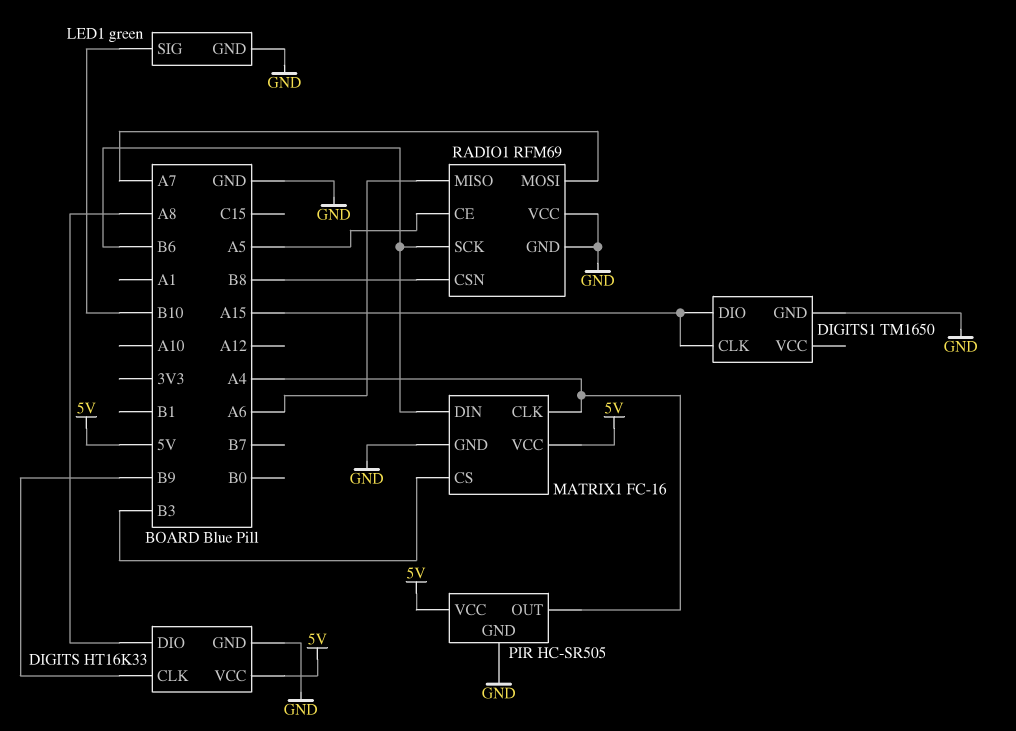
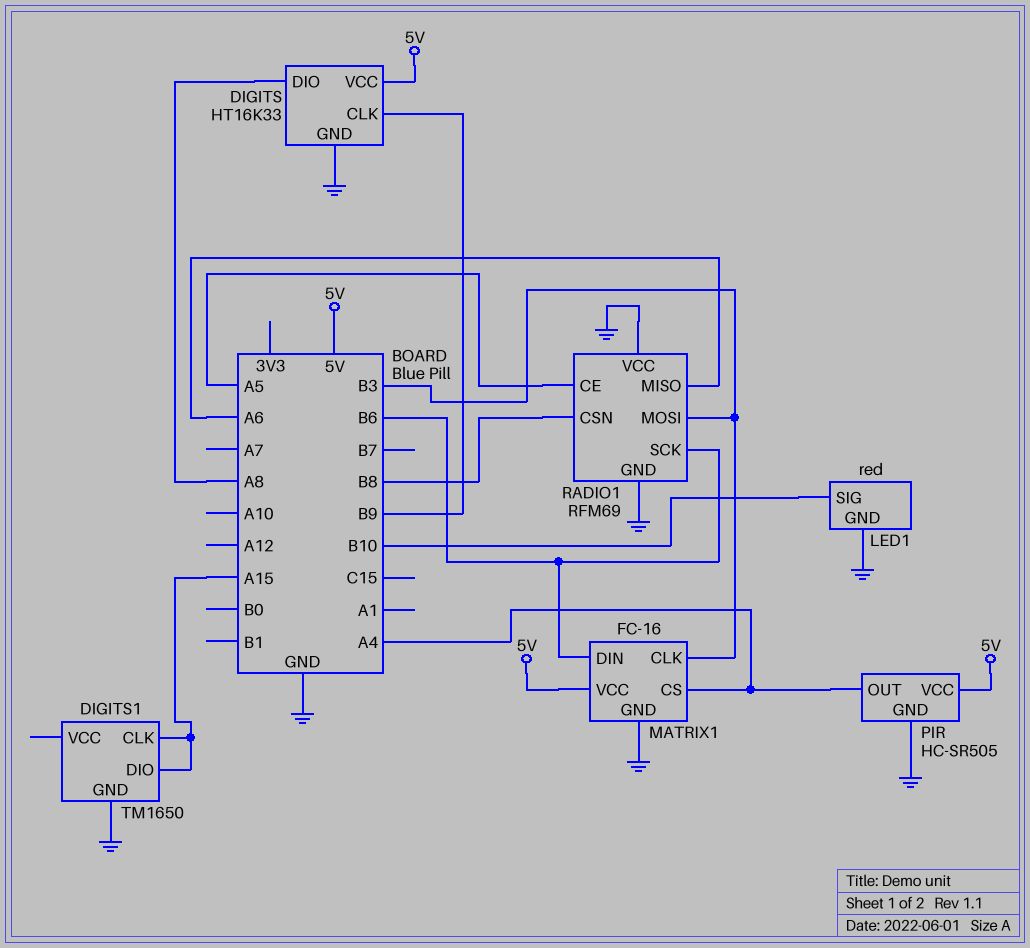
LED1: green -> red
MATRIX1 pin CLK: A4 -> B3
MATRIX1 pin CS: B3 -> A4
RADIO1 pin MOSI: A7 -> B3

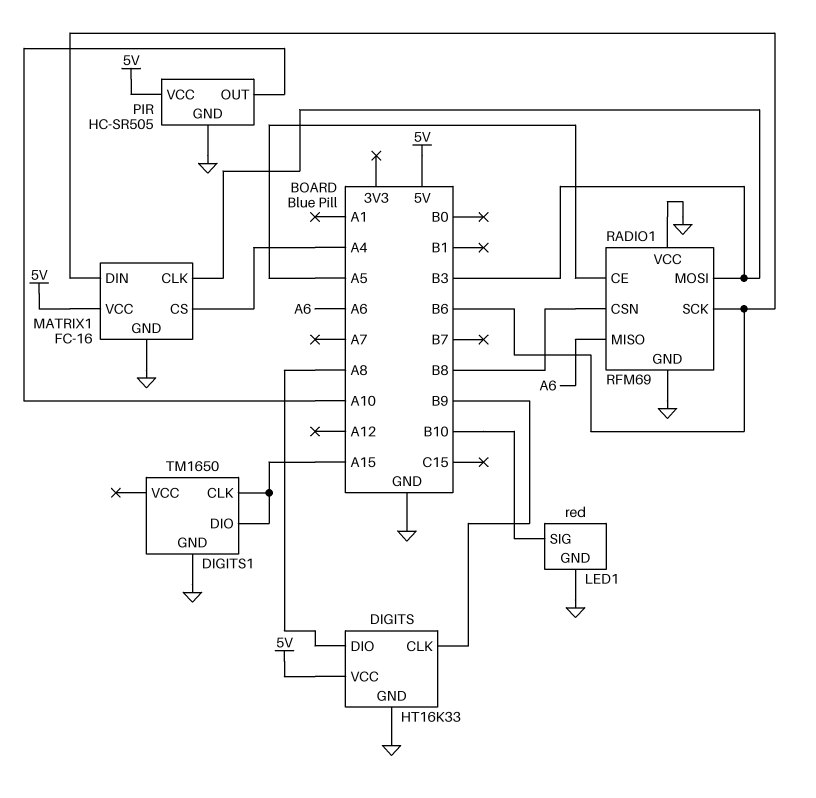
PIR pin OUT: A4 -> A10

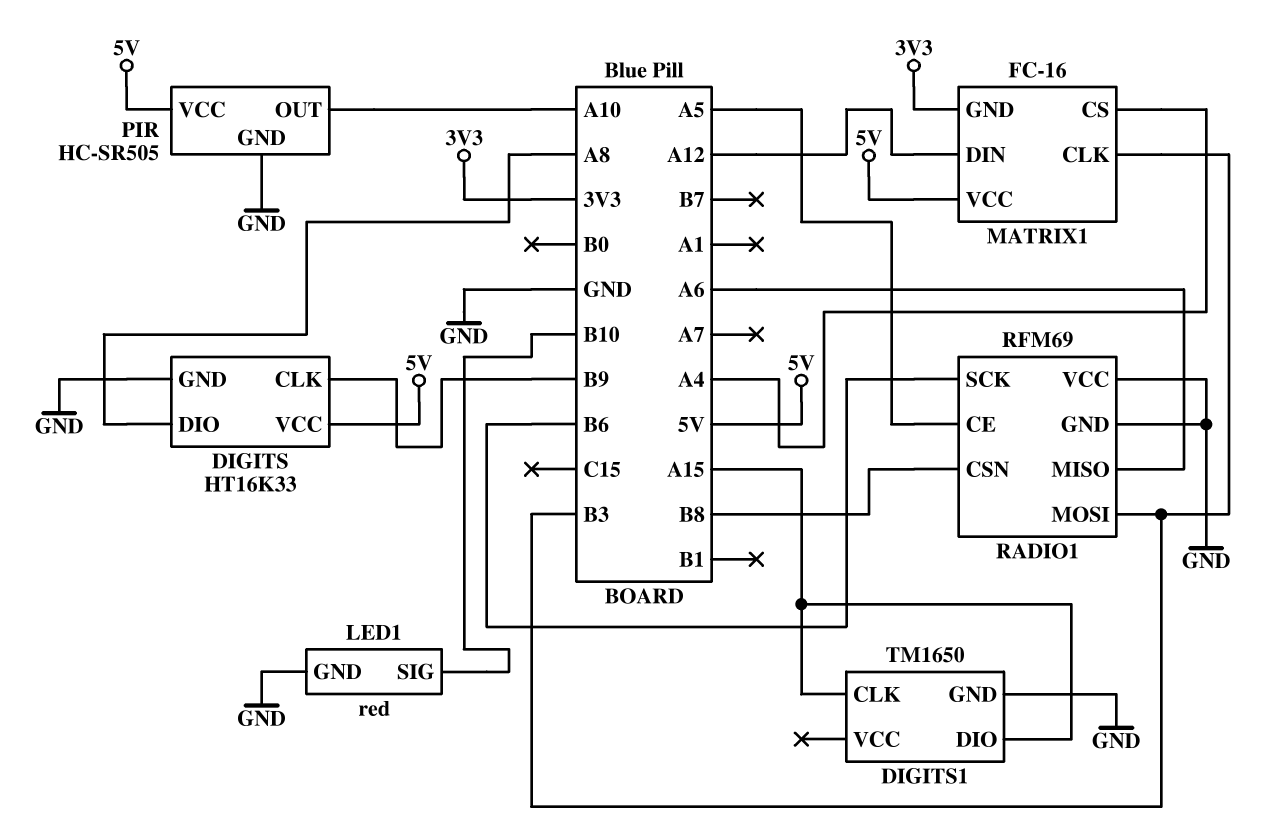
MATRIX1 pin DIN: B6 -> A12
MATRIX1 pin GND: GND -> 3V3

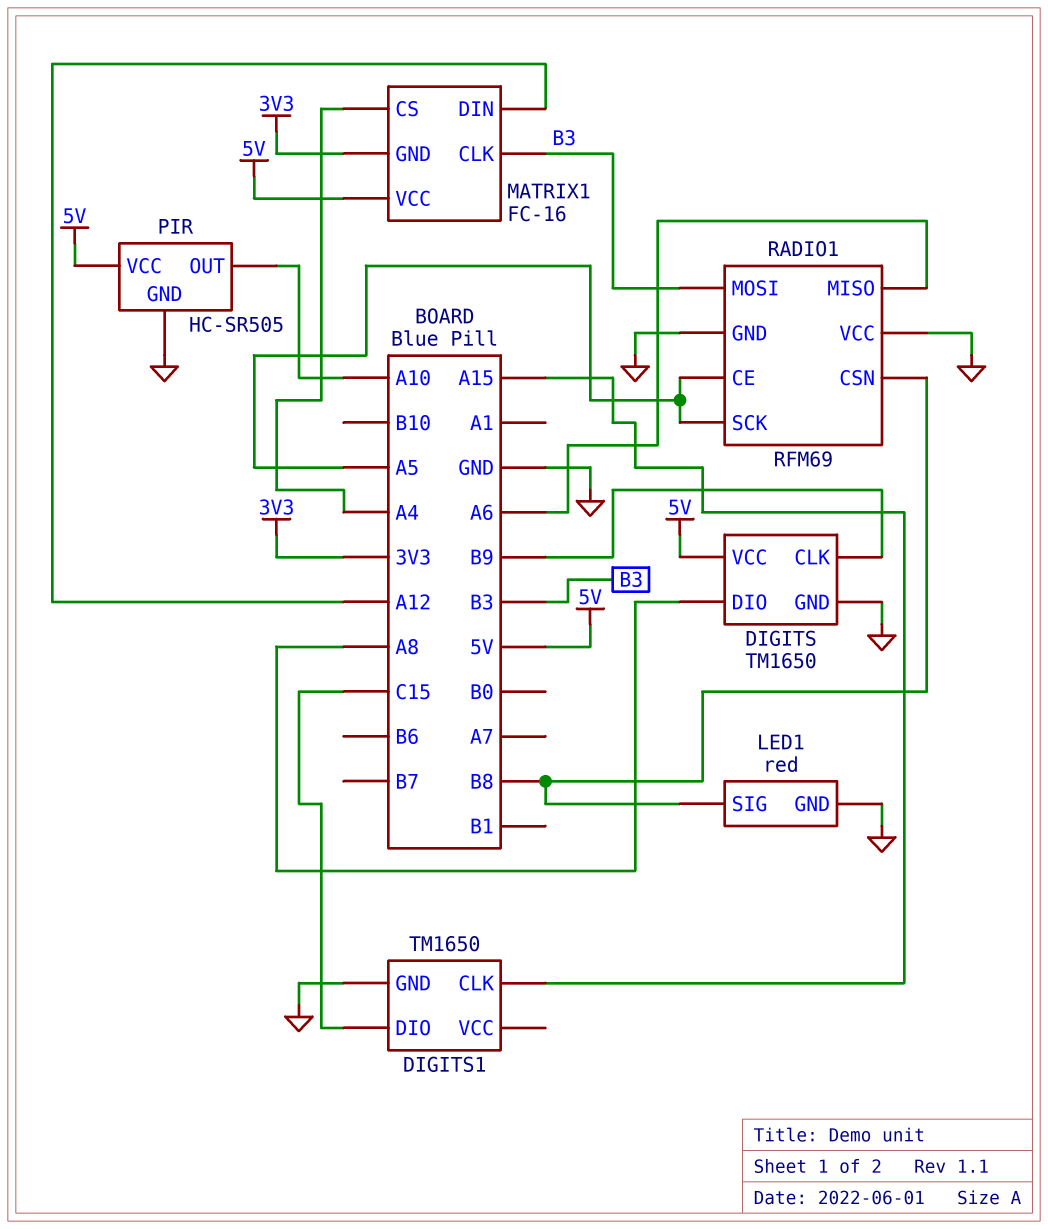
DIGITS: HT16K33 -> TM1650
DIGITS1 pin DIO: A15 -> C15
LED1 pin SIG: B10 -> B8
RADIO1 pin SCK: B6 -> A5

